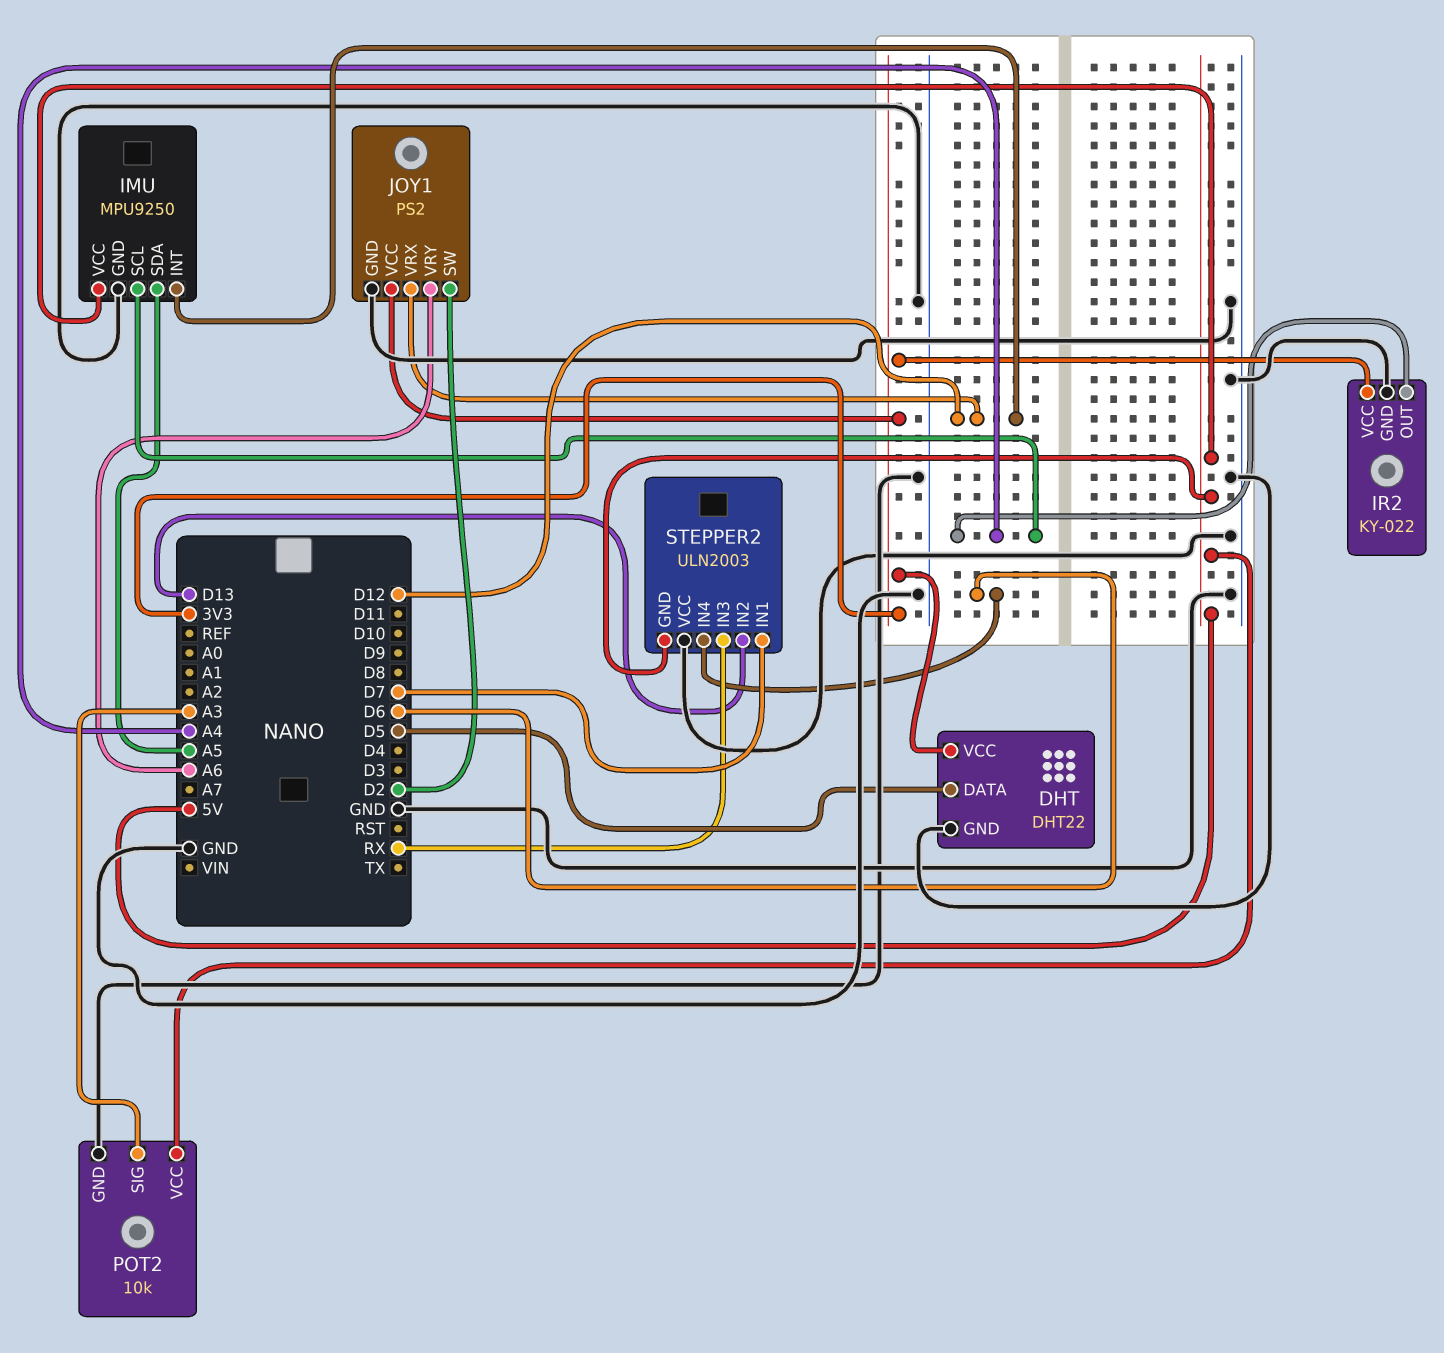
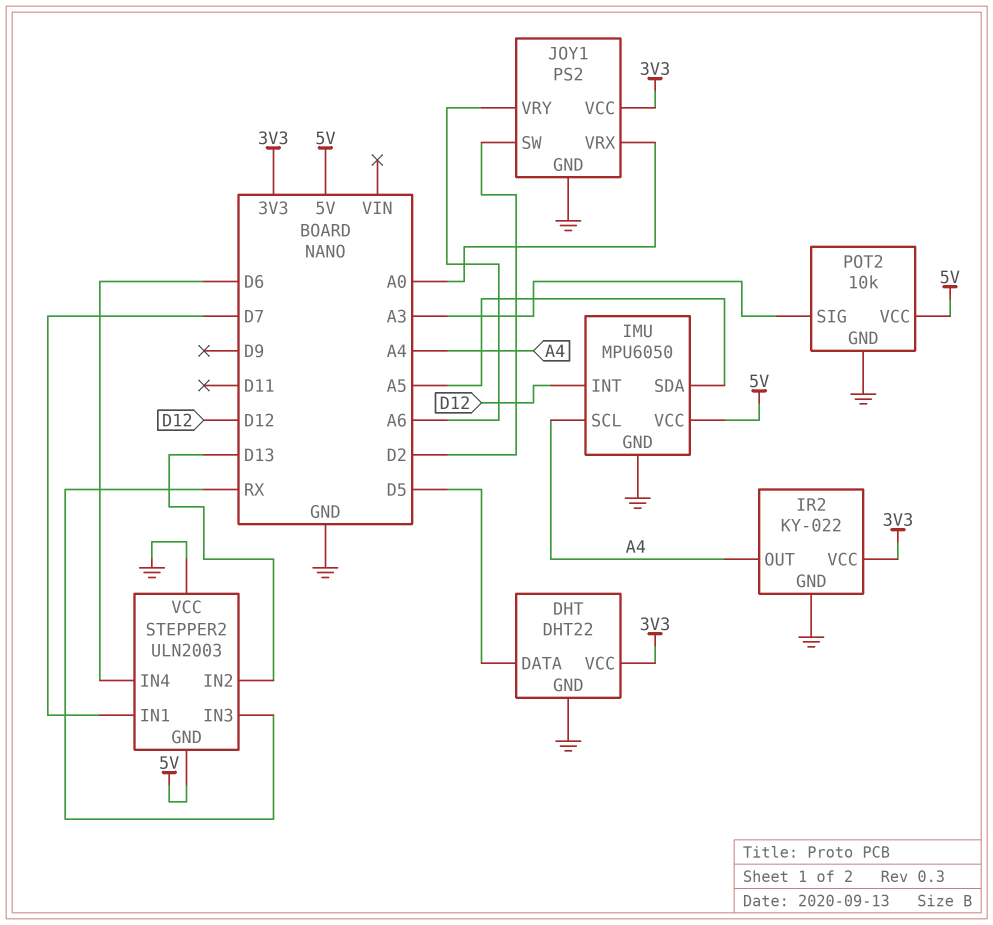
IMU: MPU9250 -> MPU6050
JOY1 pin VRX: D12 -> A0

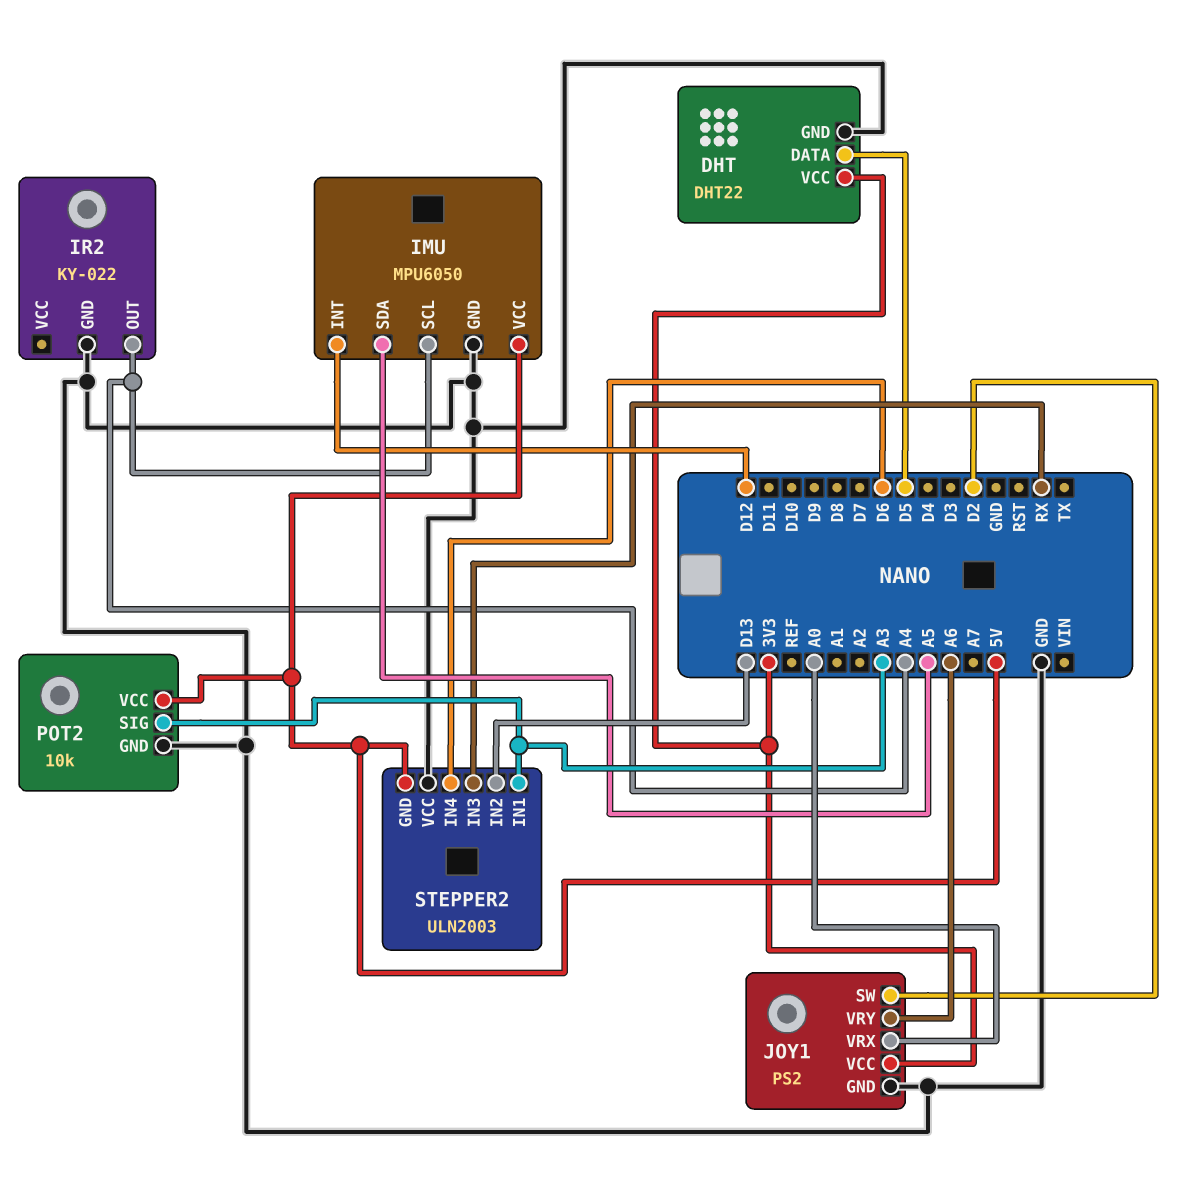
IR2 pin VCC: 3V3 -> none
STEPPER2 pin IN1: D7 -> A3

